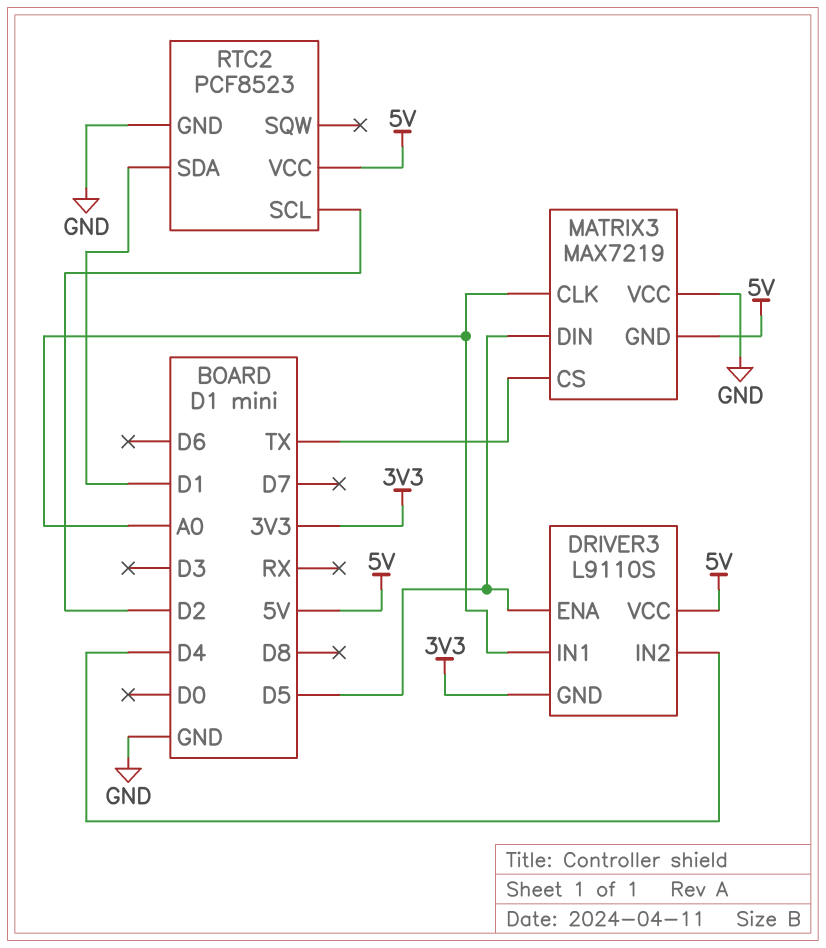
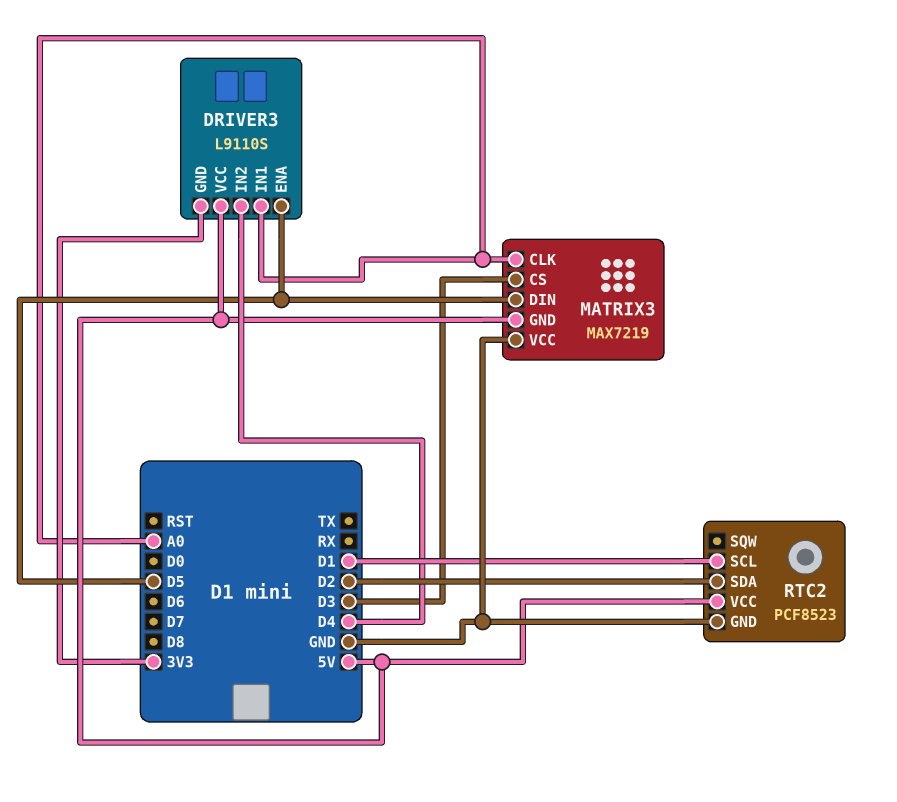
MATRIX3 pin CS: TX -> D3
RTC2 pin SCL: D2 -> D1
RTC2 pin SDA: D1 -> D2

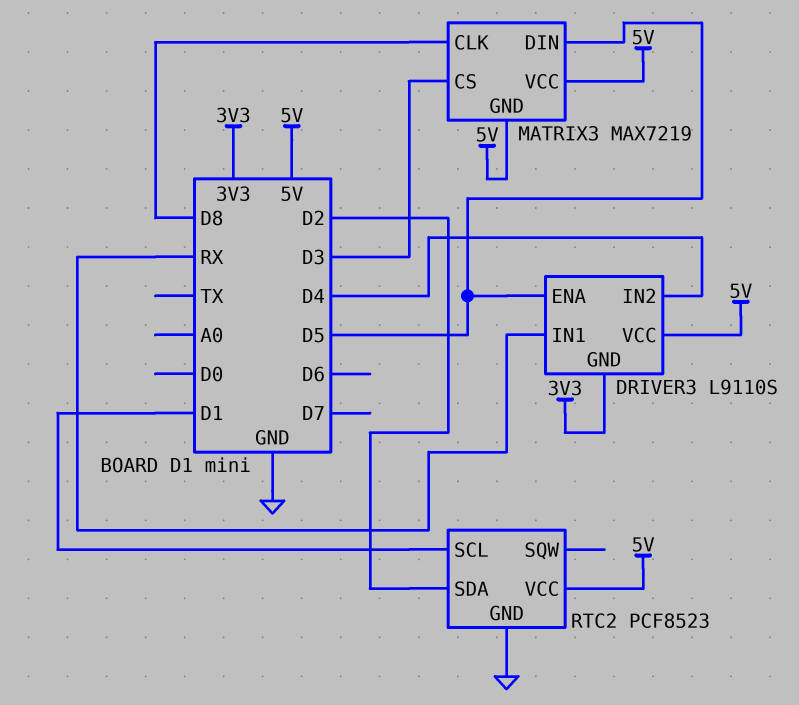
DRIVER3 pin IN1: A0 -> RX
MATRIX3 pin CLK: A0 -> D8
MATRIX3 pin VCC: GND -> 5V

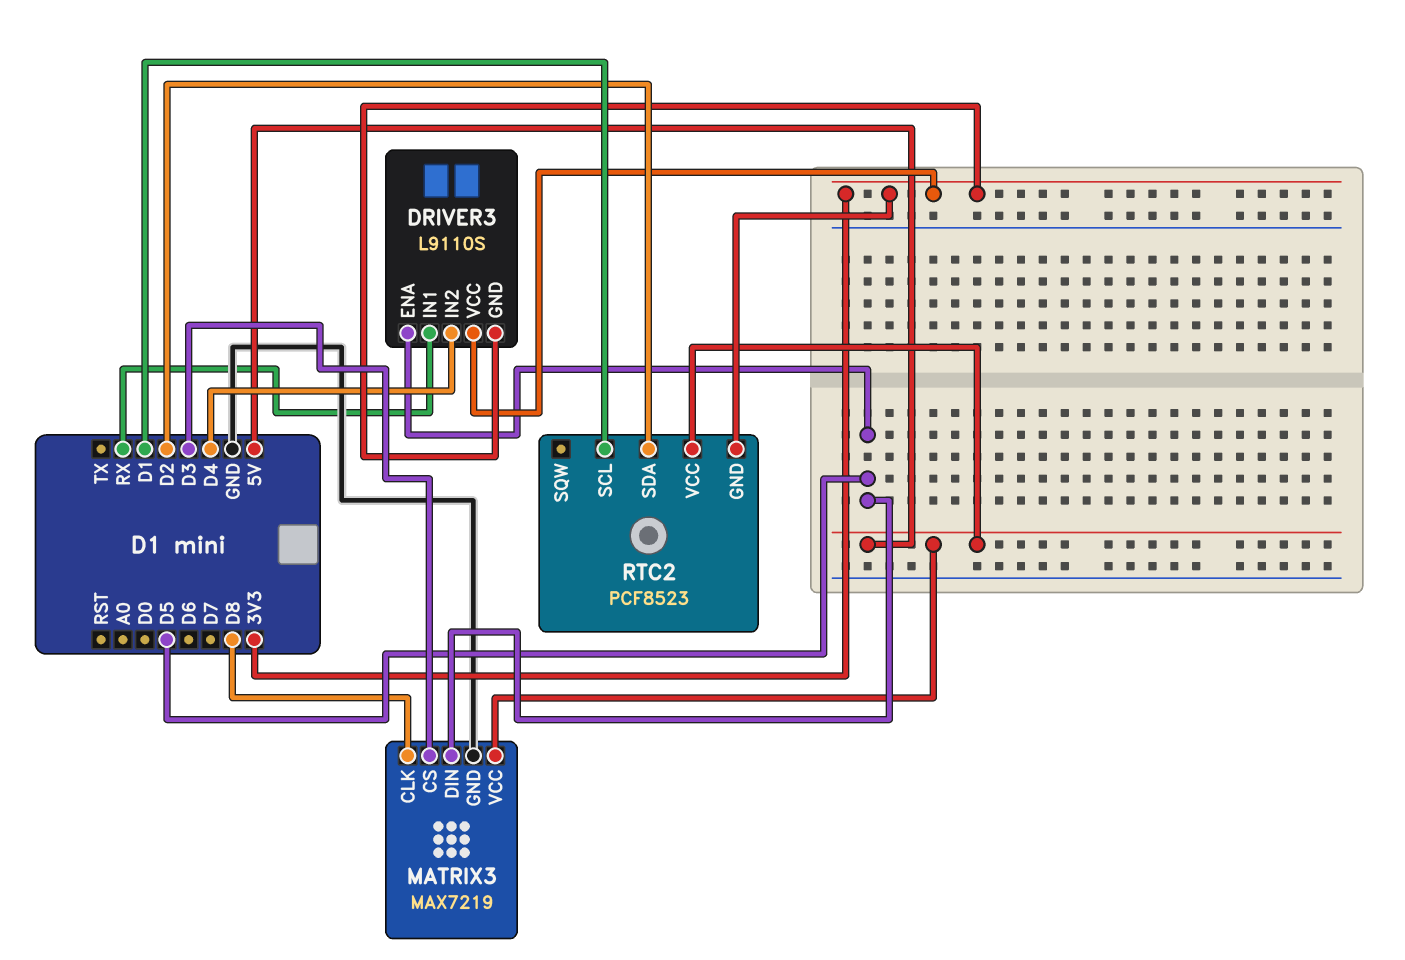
DRIVER3 pin VCC: 5V -> 3V3
MATRIX3 pin GND: 5V -> GND
RTC2 pin GND: GND -> 3V3

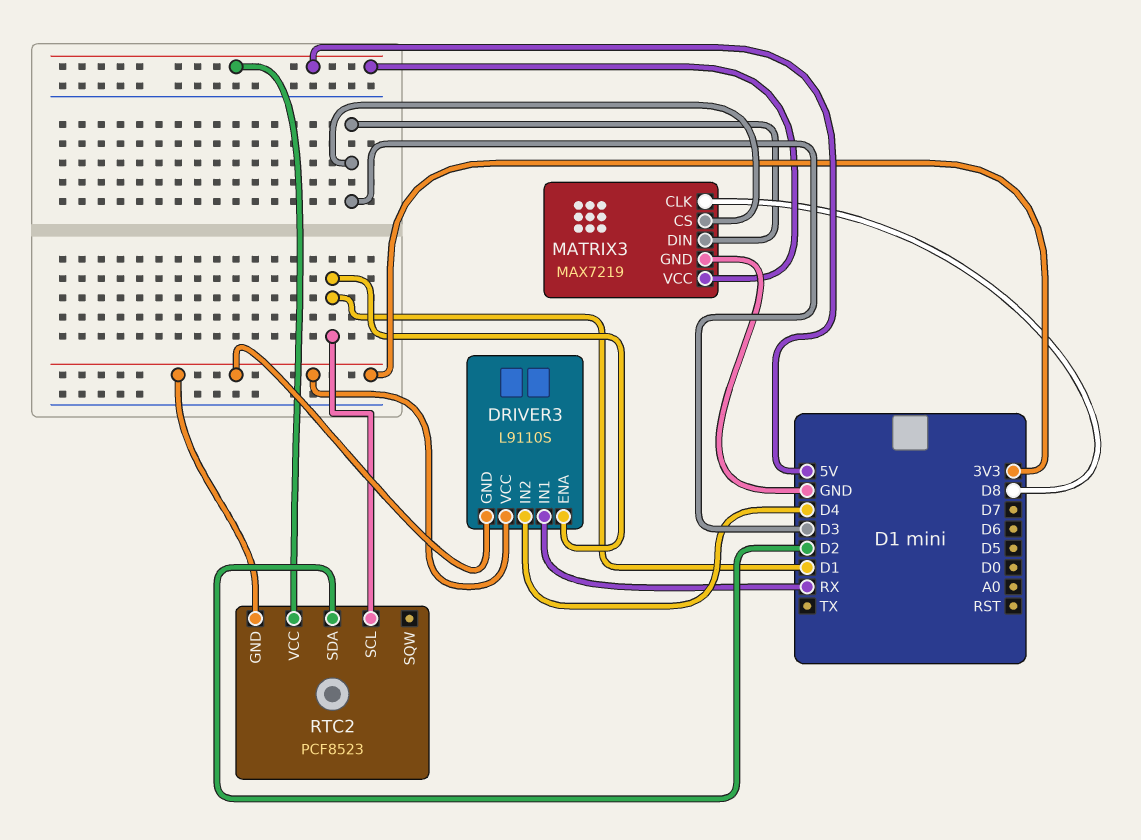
DRIVER3 pin ENA: D5 -> D1
MATRIX3 pin DIN: D5 -> D3

